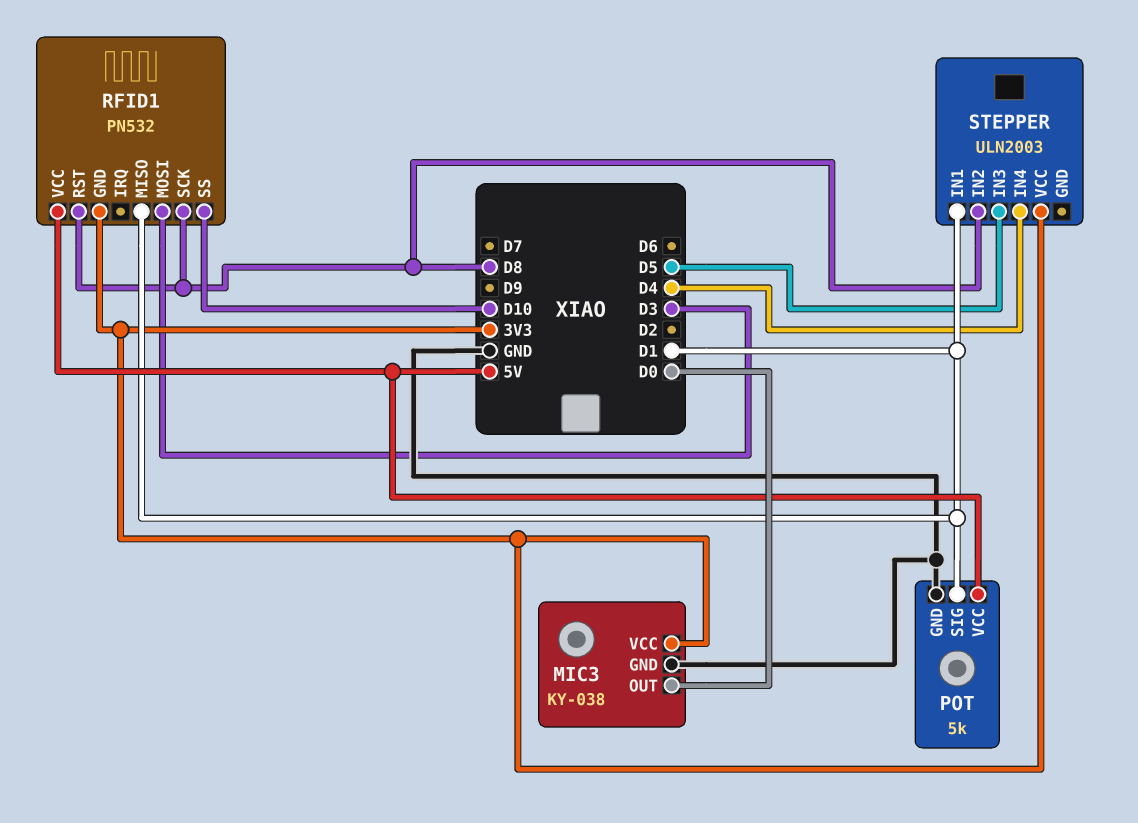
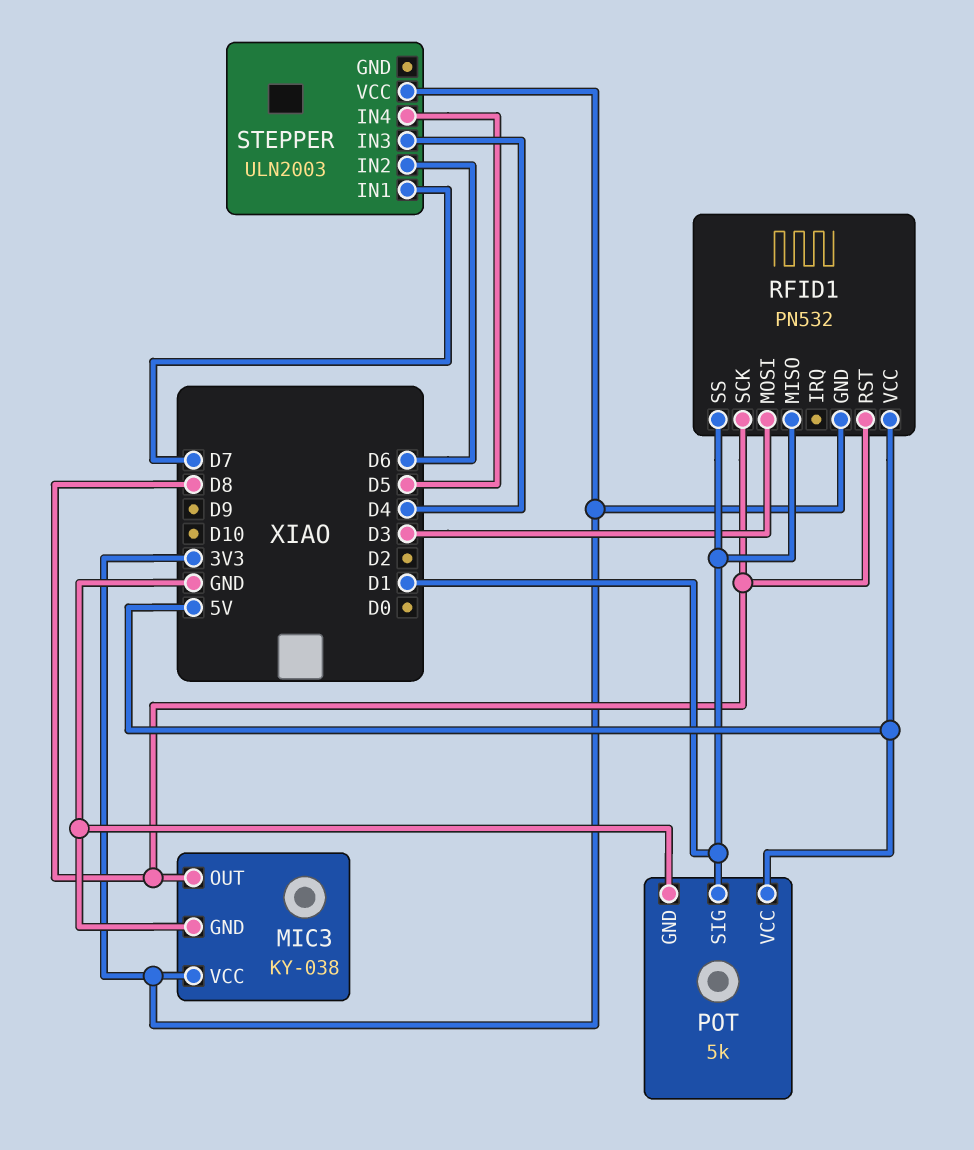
MIC3 pin OUT: D0 -> D8
RFID1 pin SS: D10 -> D1
STEPPER pin IN1: D1 -> D7
STEPPER pin IN2: D8 -> D6
STEPPER pin IN3: D5 -> D4
STEPPER pin IN4: D4 -> D5

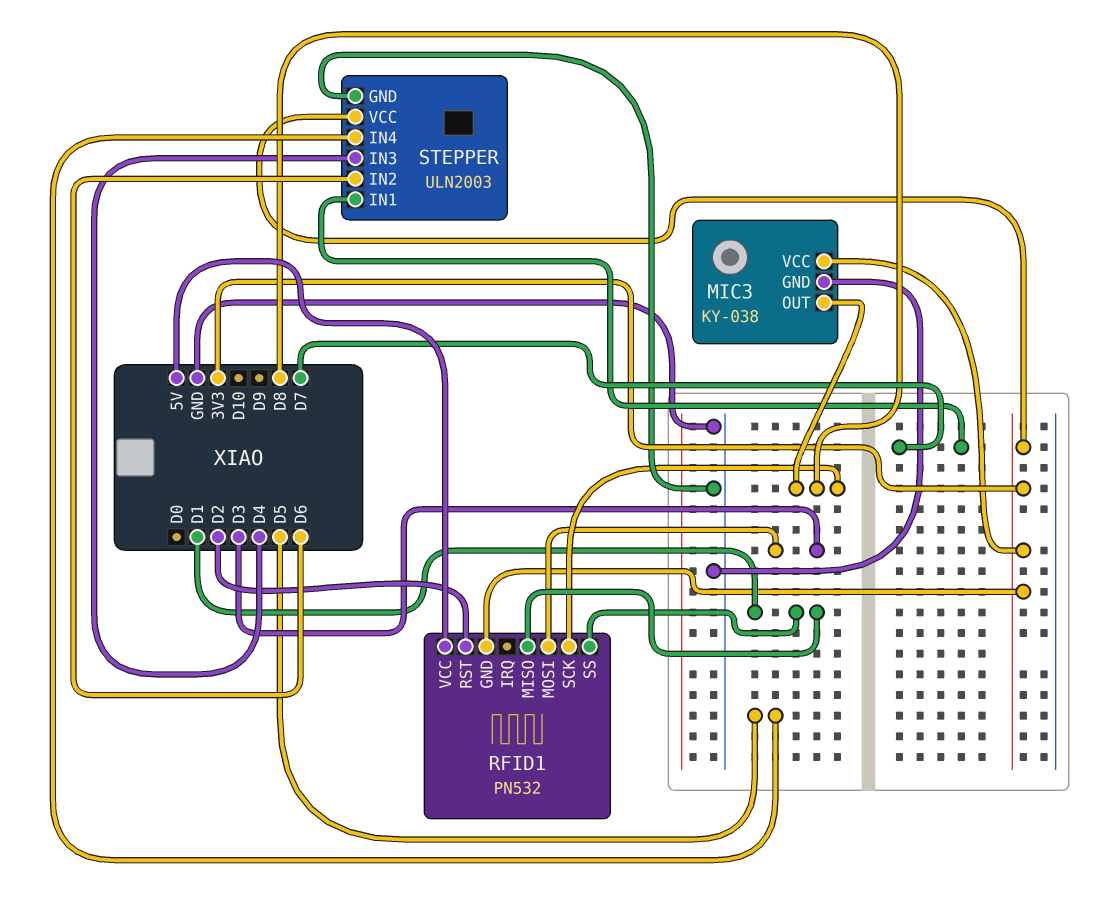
POT: 5k -> none
POT pin GND: GND -> none
POT pin SIG: D1 -> none
POT pin VCC: 5V -> none
RFID1 pin RST: D8 -> D2
STEPPER pin GND: none -> GND

